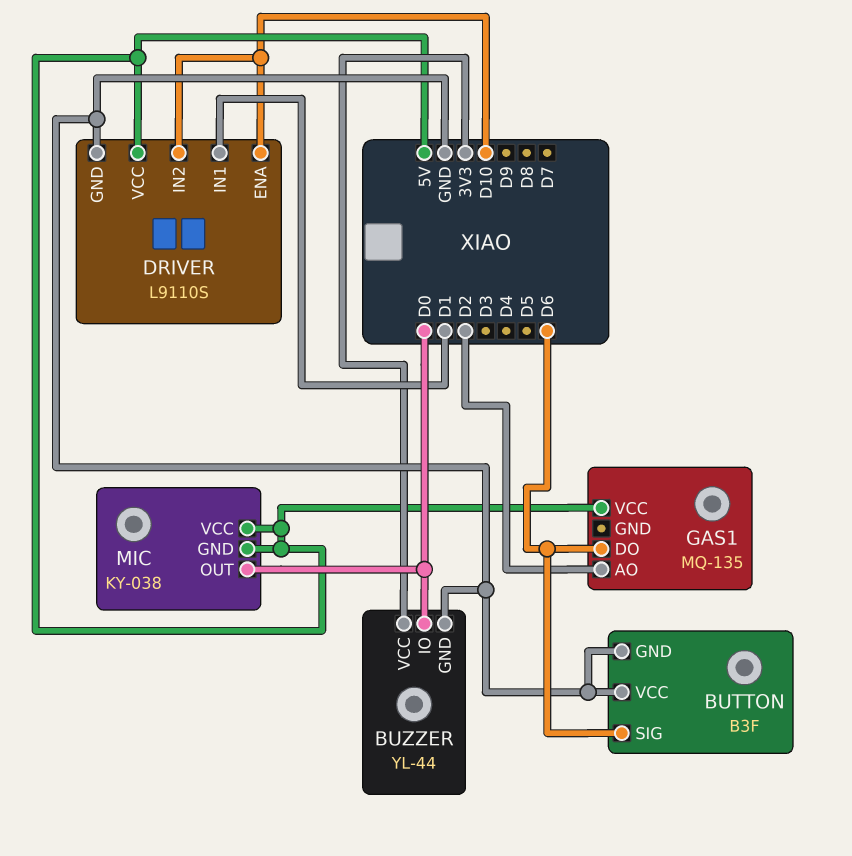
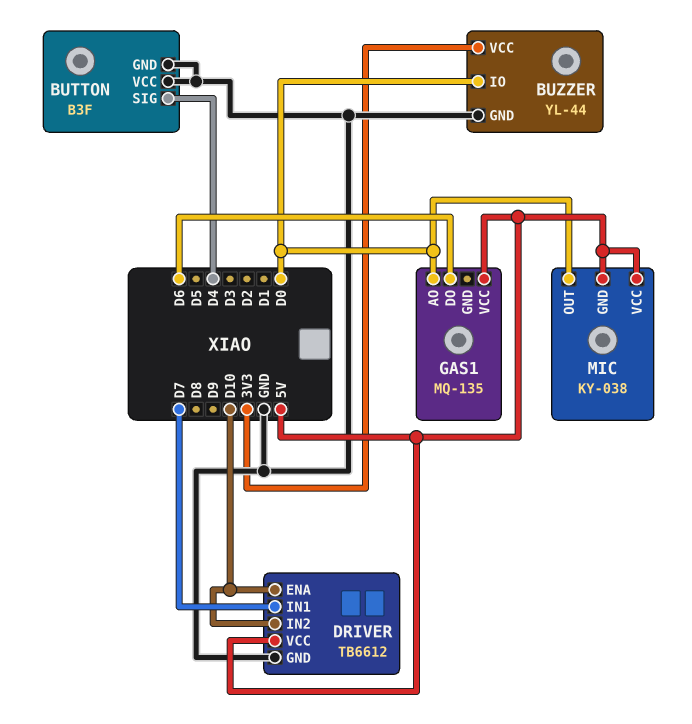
BUTTON pin SIG: D6 -> D4
DRIVER: L9110S -> TB6612
DRIVER pin IN1: D1 -> D7
GAS1 pin AO: D2 -> D0

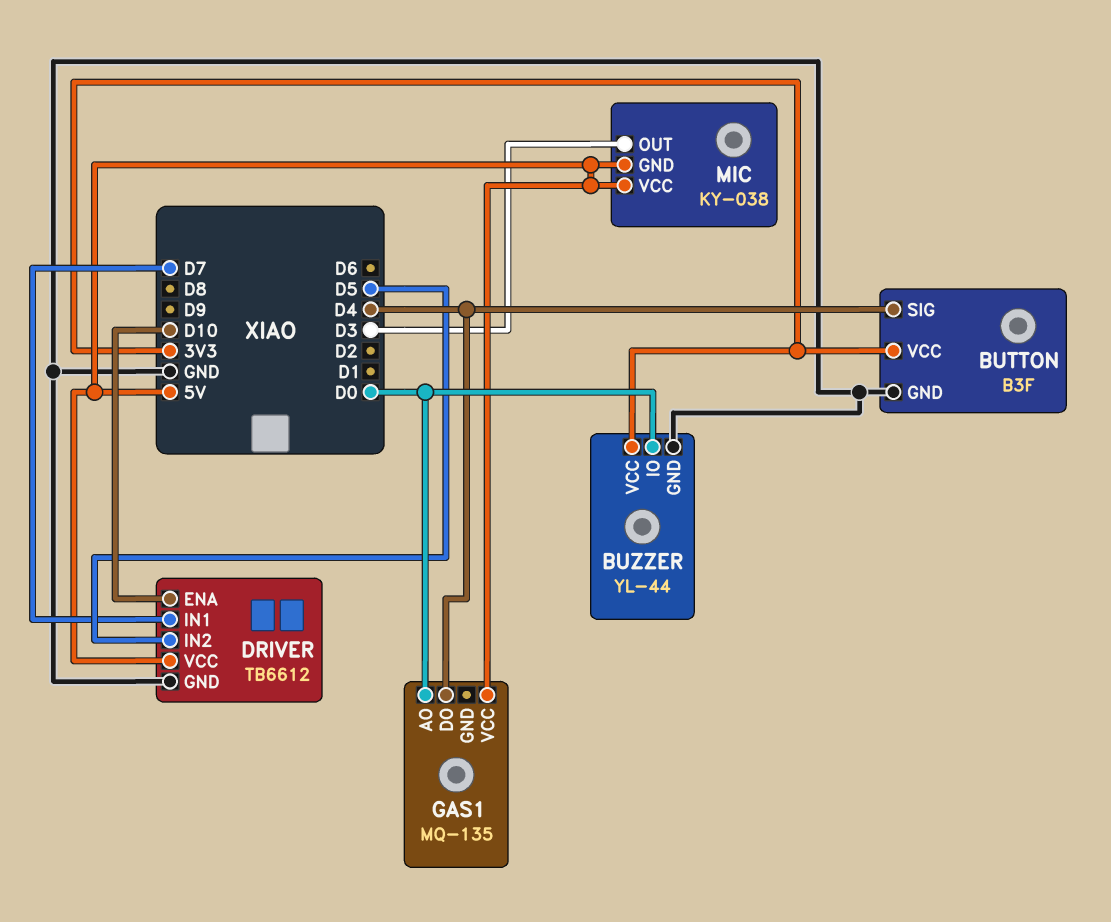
BUTTON pin VCC: GND -> 3V3
DRIVER pin IN2: D10 -> D5
GAS1 pin DO: D6 -> D4
MIC pin OUT: D0 -> D3

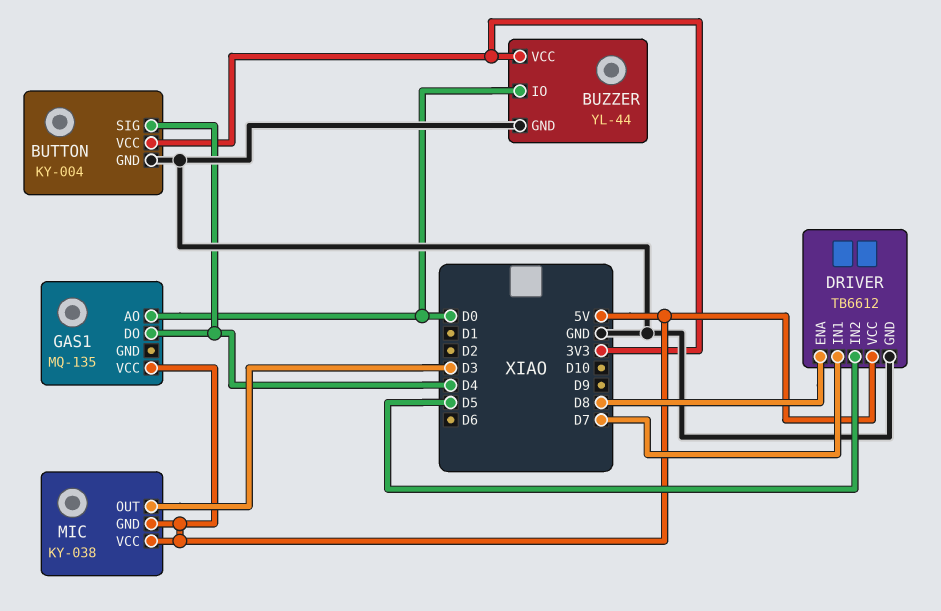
BUTTON: B3F -> KY-004
DRIVER pin ENA: D10 -> D8

